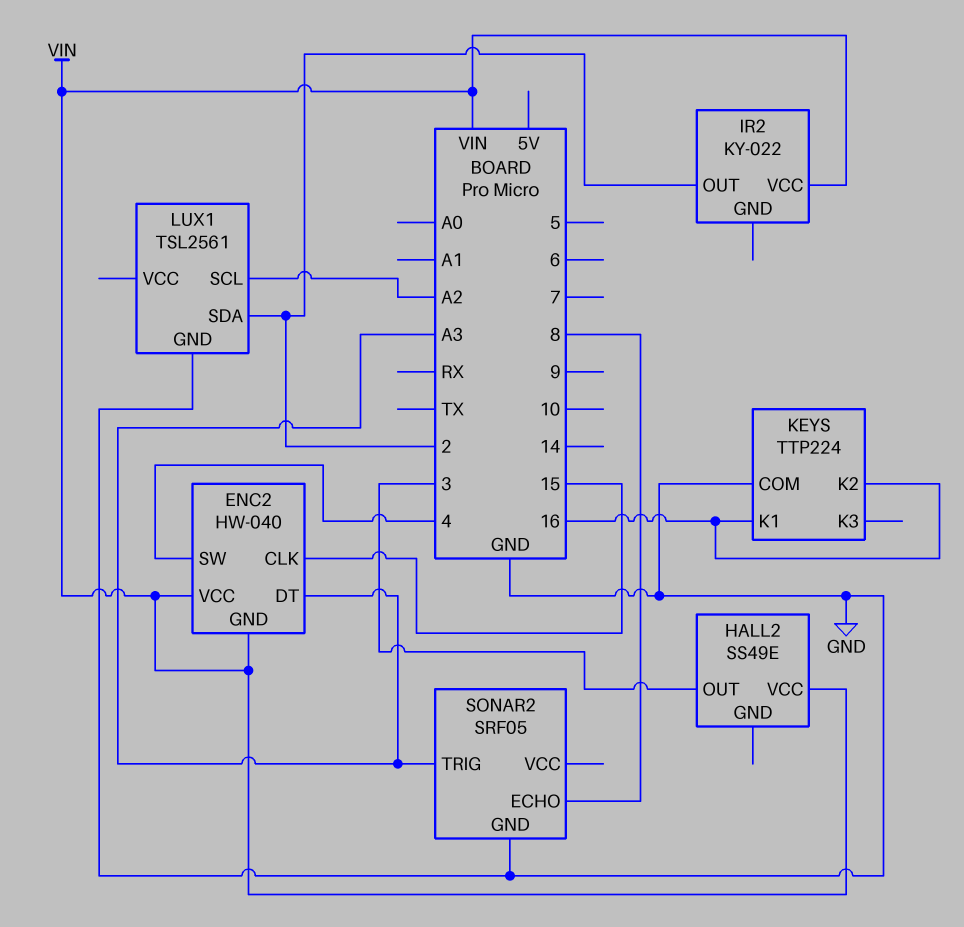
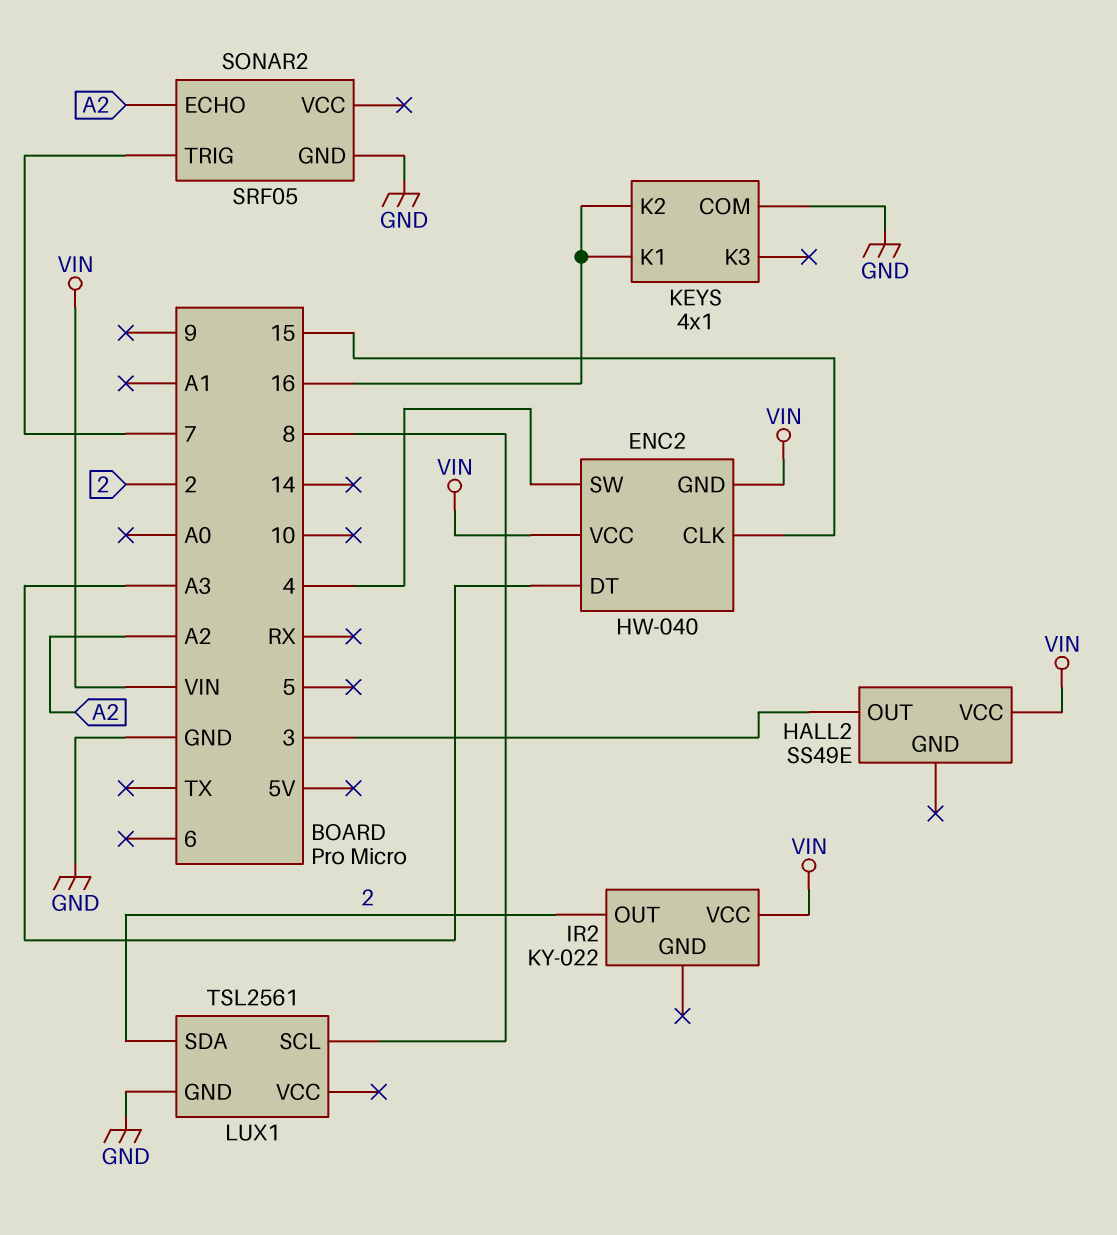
KEYS: TTP224 -> 4x1
LUX1 pin SCL: A2 -> 8
SONAR2 pin ECHO: 8 -> A2
SONAR2 pin TRIG: A3 -> 7

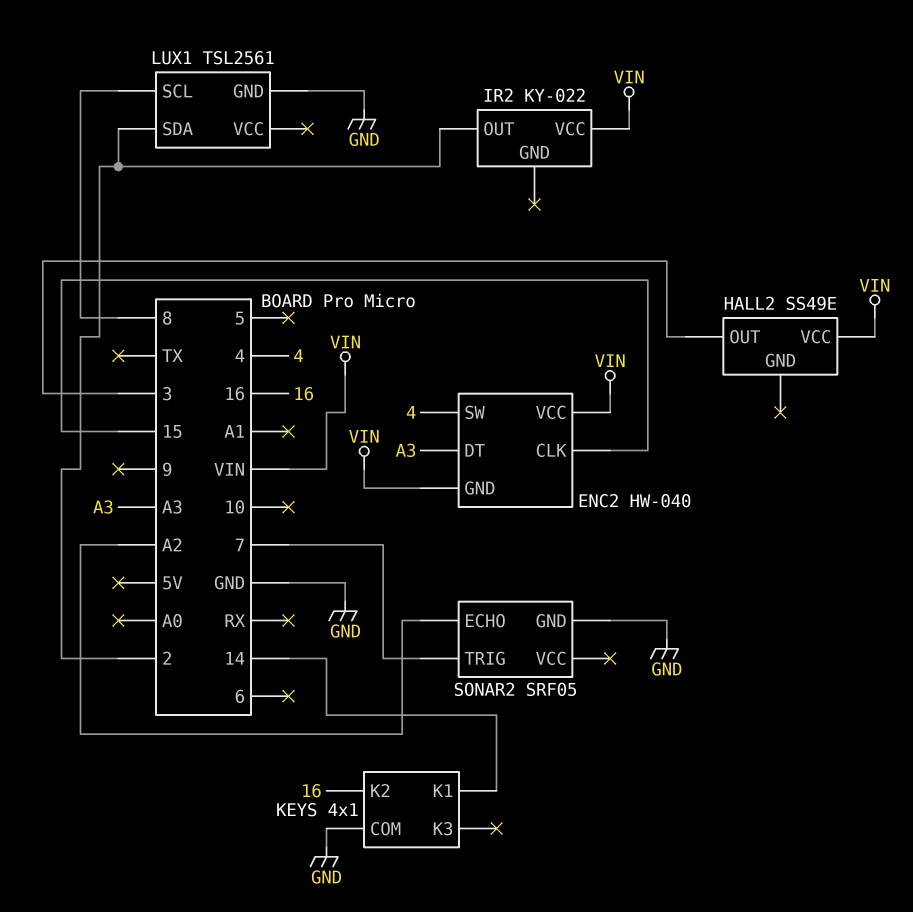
KEYS pin K1: 16 -> 14

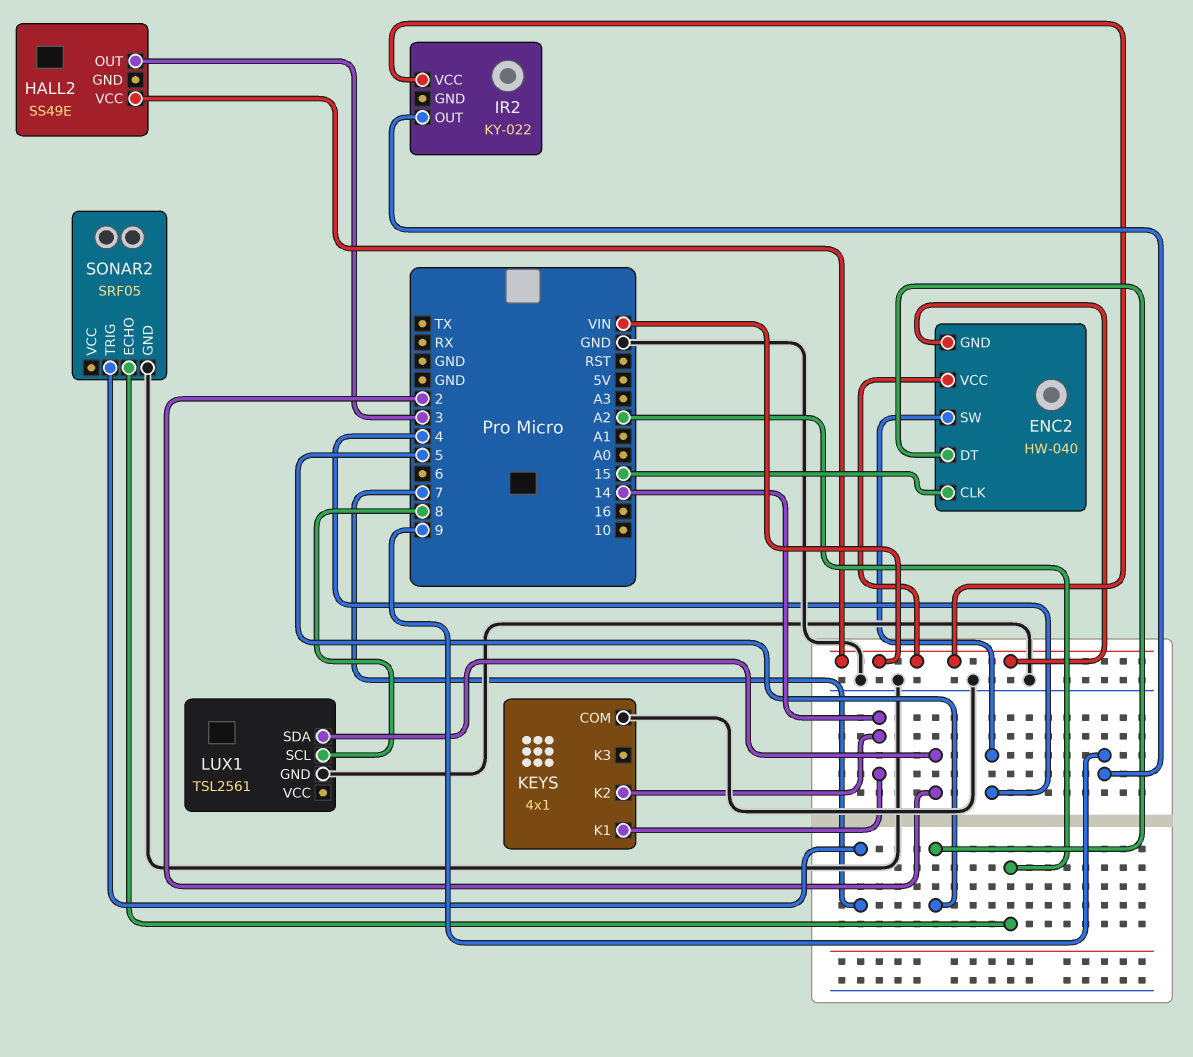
ENC2 pin DT: A3 -> 5
IR2 pin OUT: 2 -> 9
KEYS pin K2: 16 -> 14

